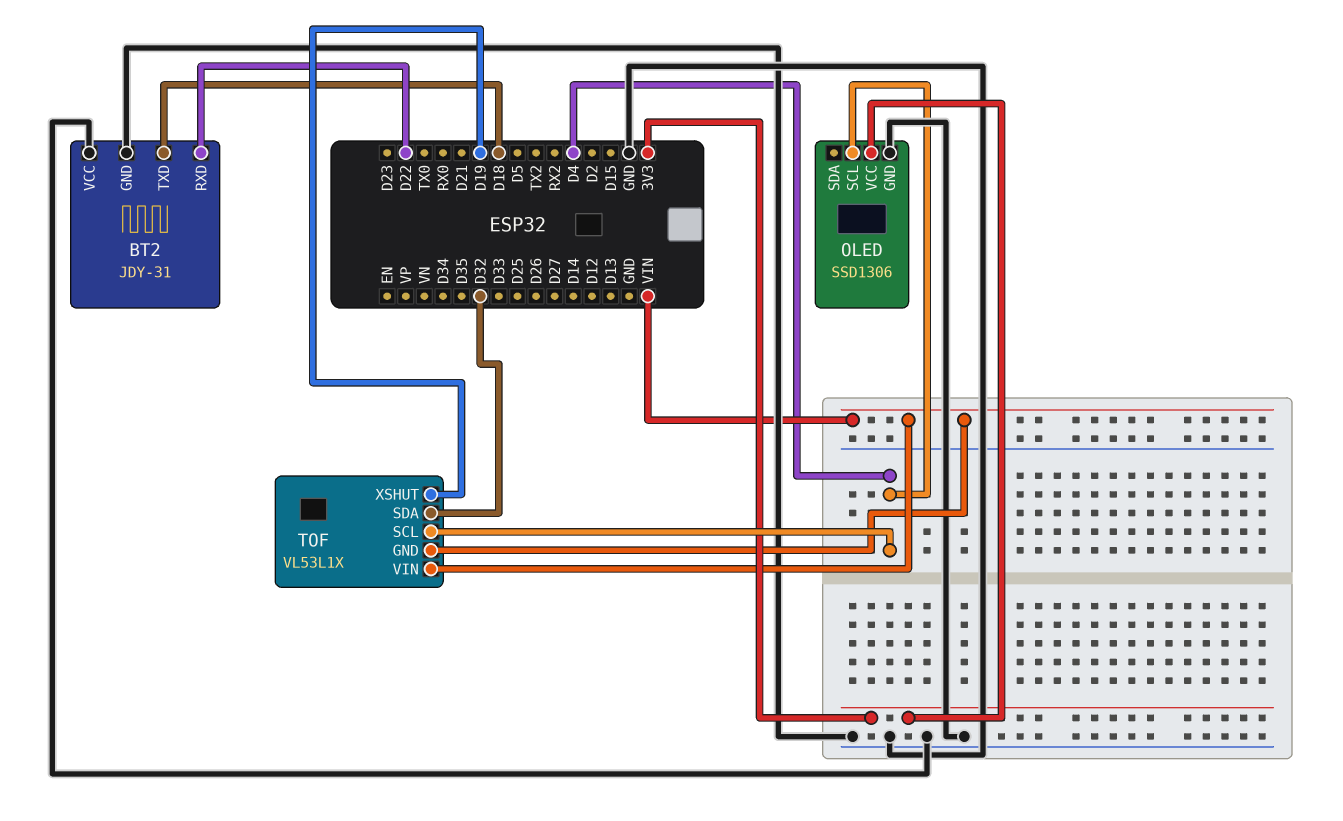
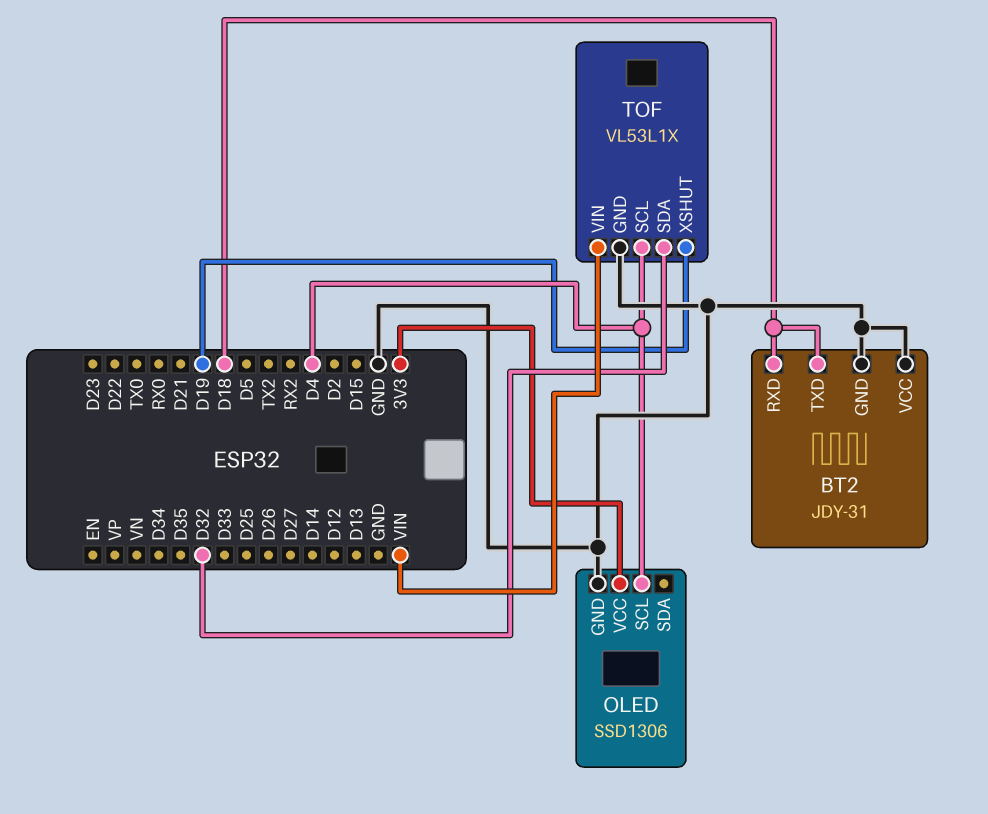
BT2 pin RXD: D22 -> D18
TOF pin GND: VIN -> GND

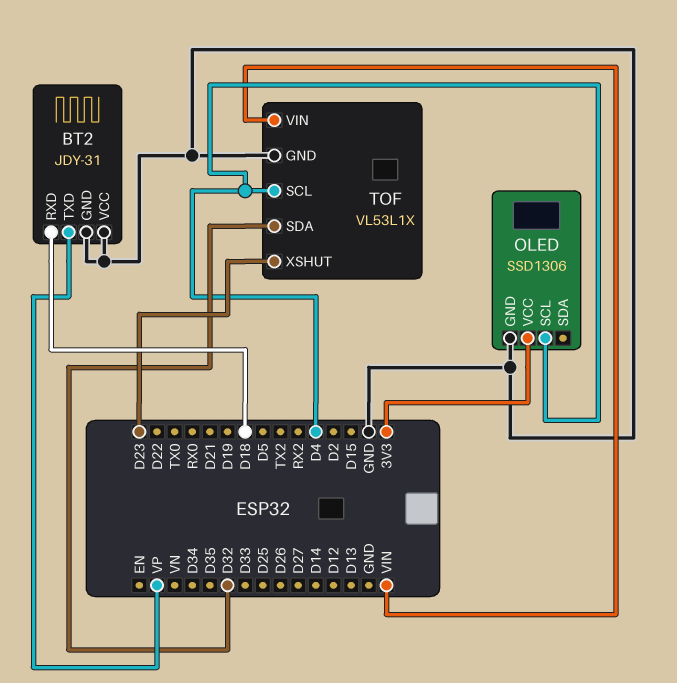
BT2 pin TXD: D18 -> VP
TOF pin XSHUT: D19 -> D23

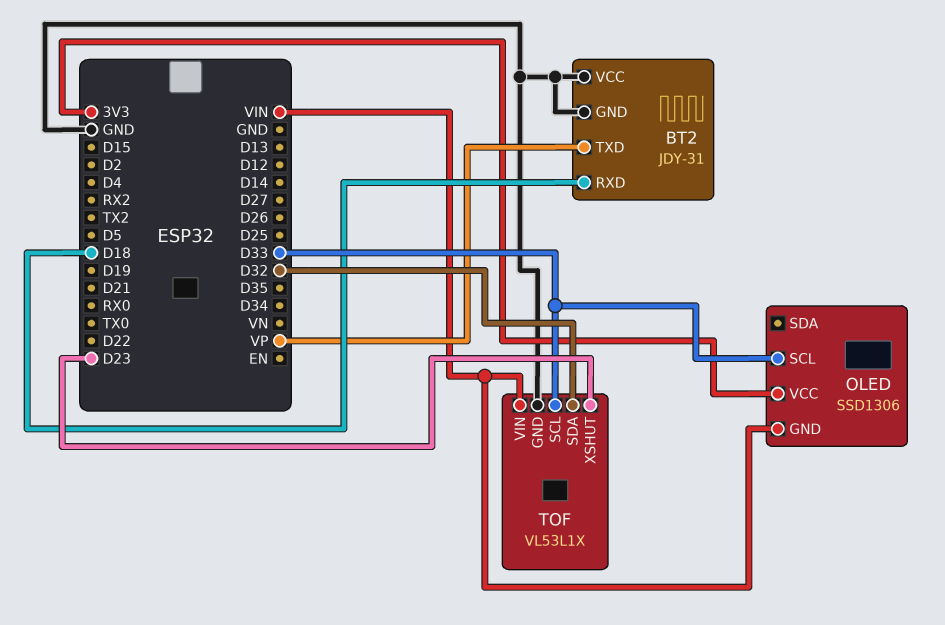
OLED pin GND: GND -> VIN
OLED pin SCL: D4 -> D33
TOF pin SCL: D4 -> D33

